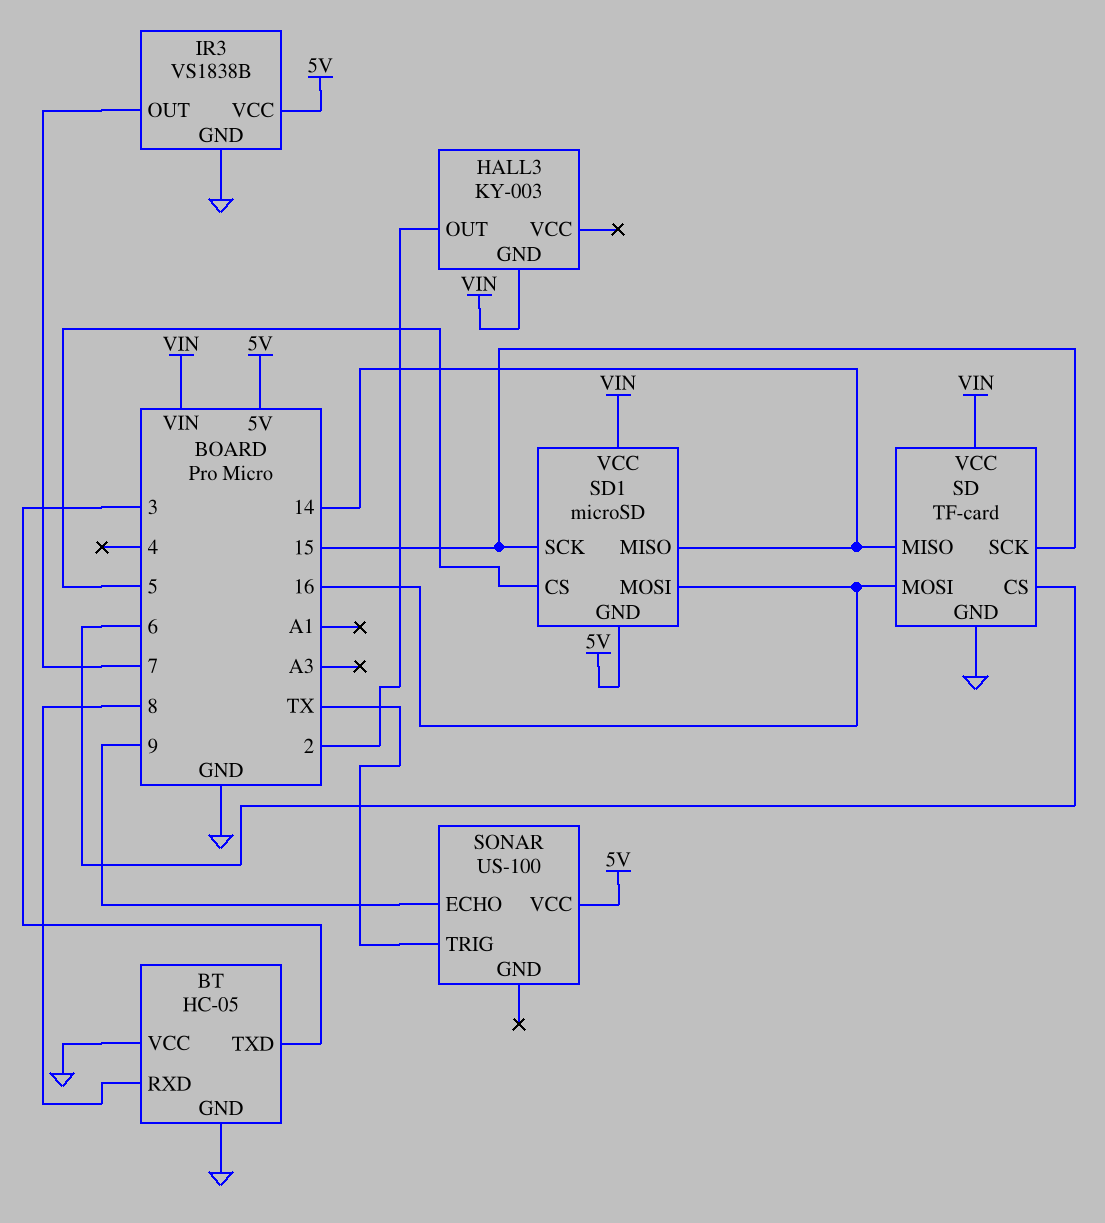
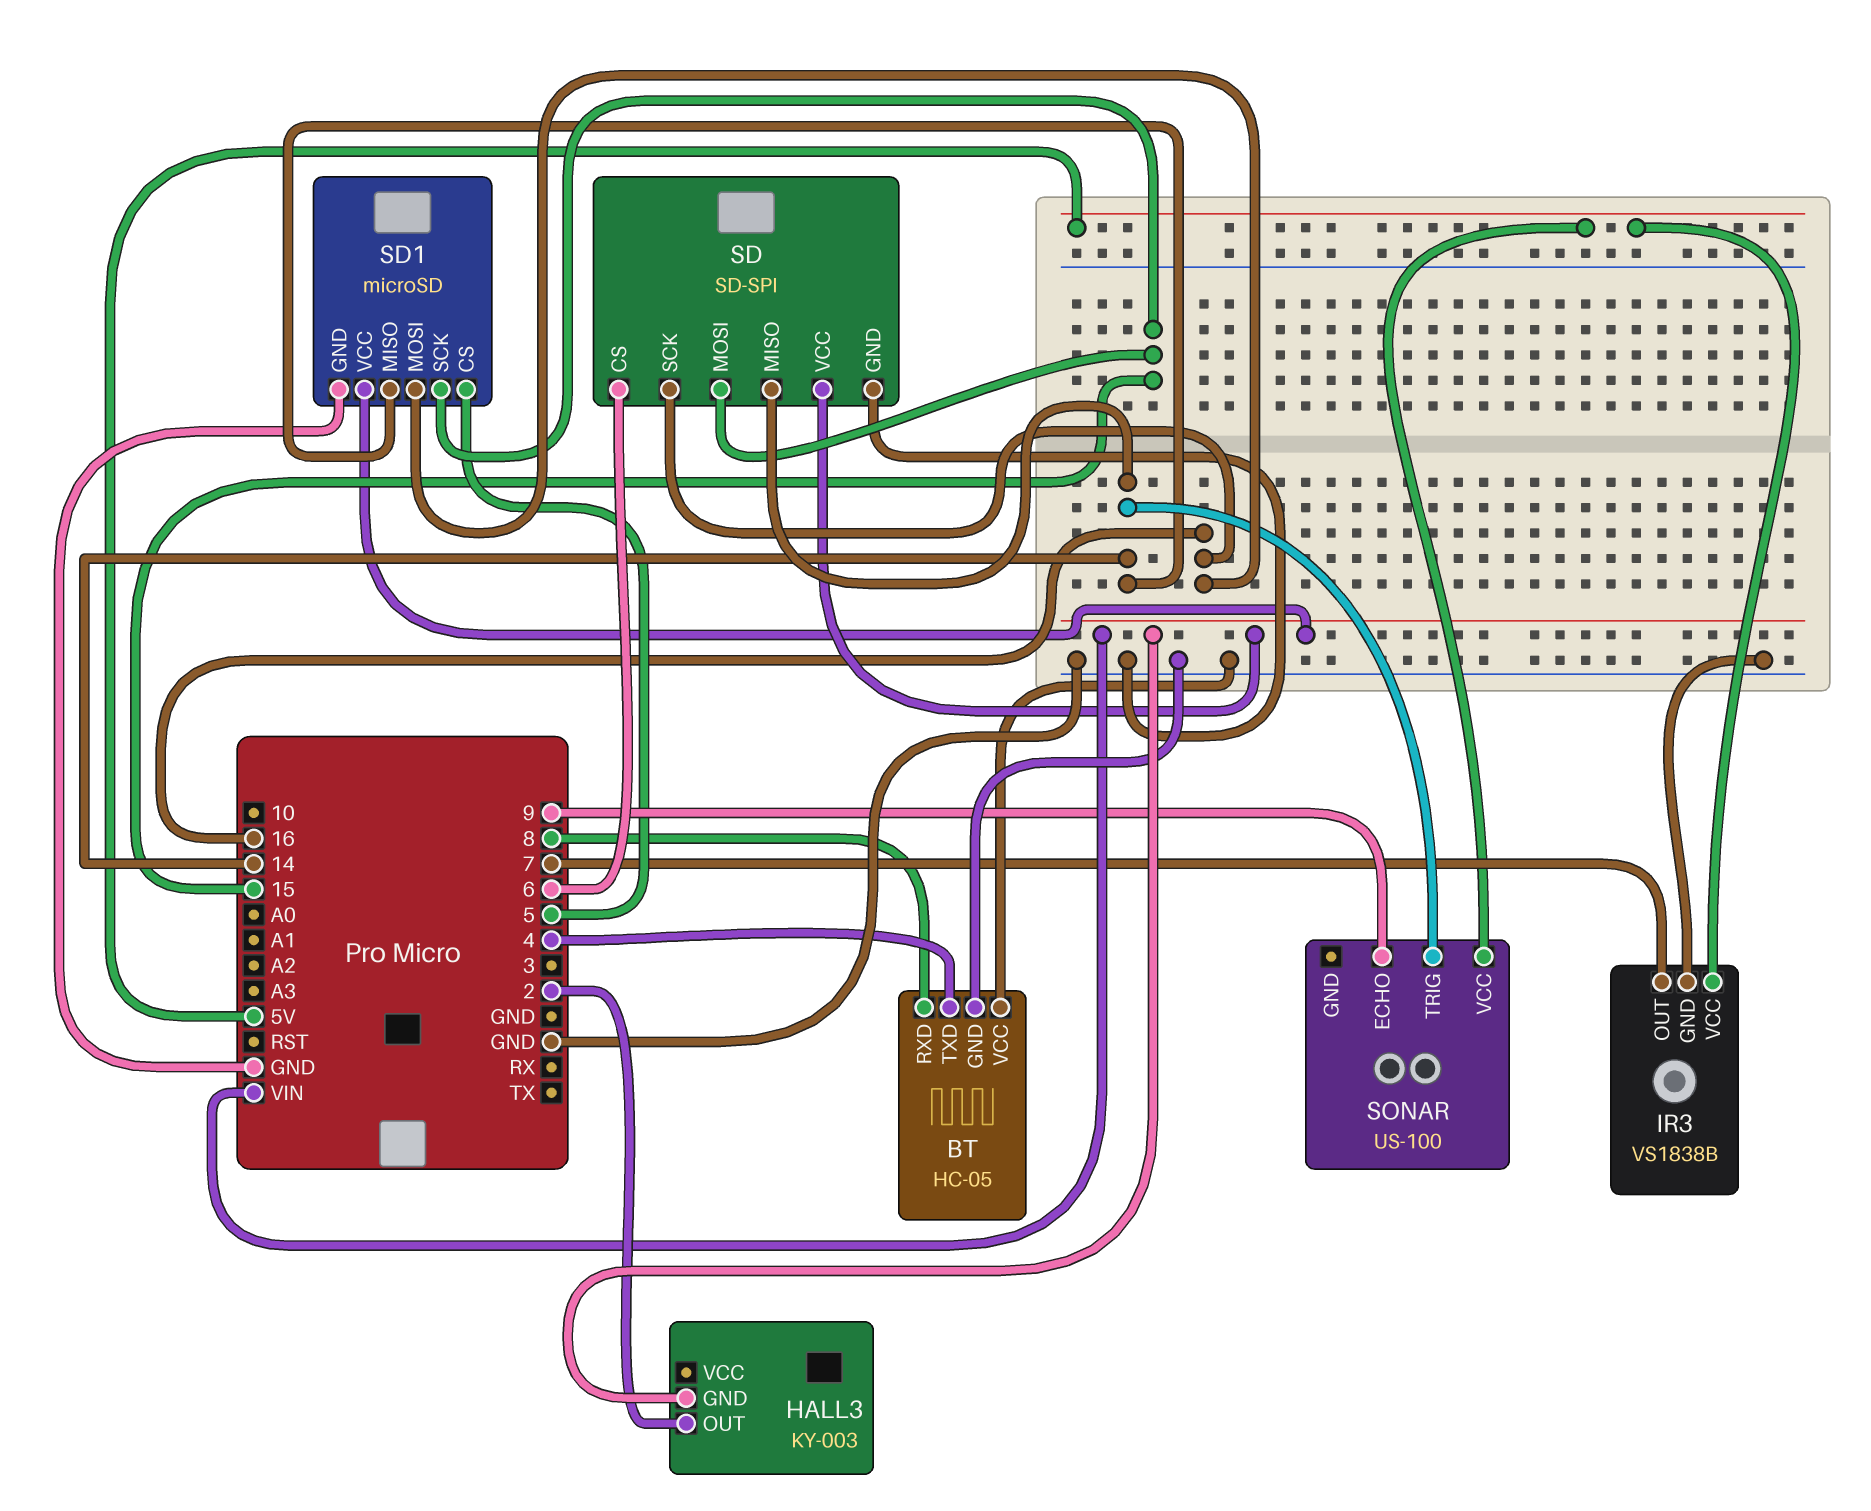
BT pin TXD: 3 -> 4
SD: TF-card -> SD-SPI
SD pin MOSI: 16 -> 15
SD pin SCK: 15 -> 16
SD1 pin GND: 5V -> GND
SONAR pin TRIG: TX -> 14

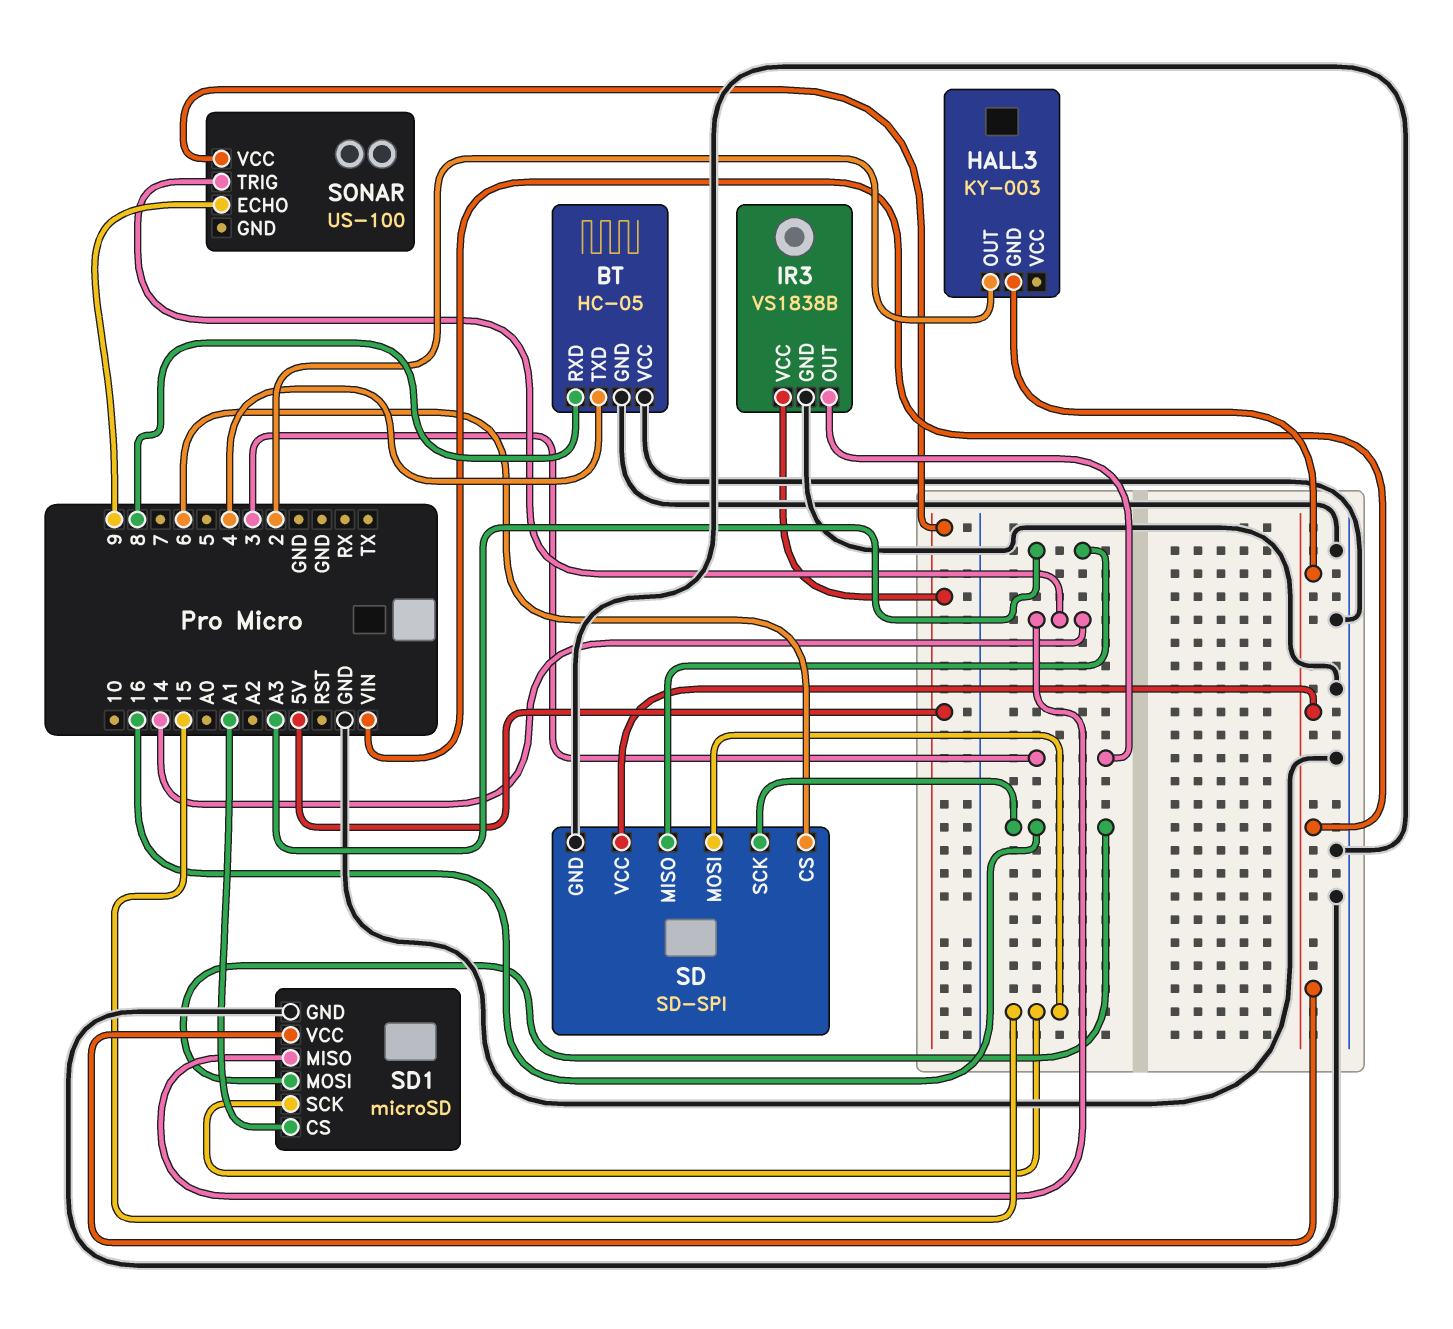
IR3 pin OUT: 7 -> 3
SD pin MISO: 14 -> A3
SD1 pin CS: 5 -> A1

